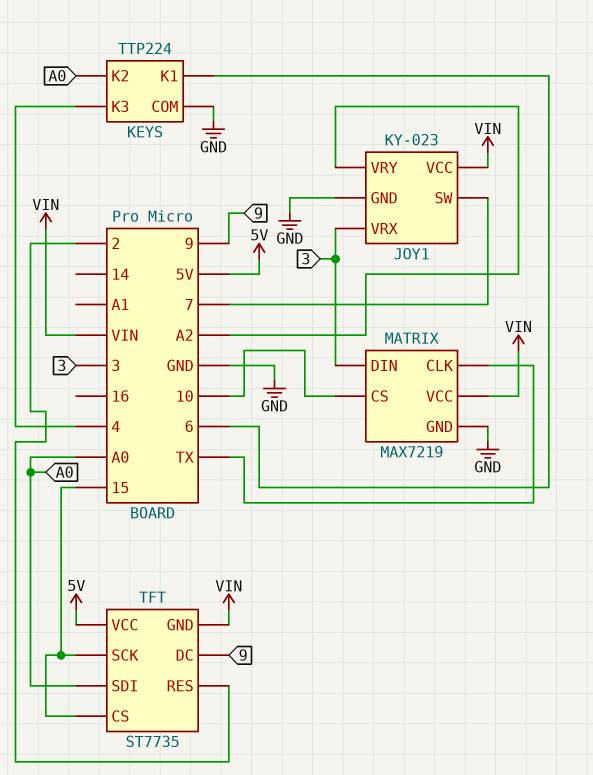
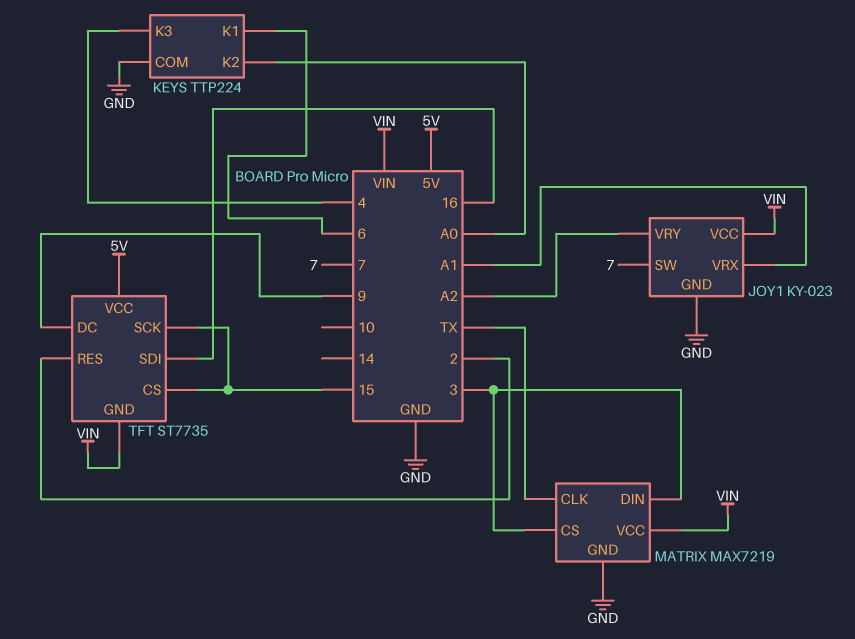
JOY1 pin VRX: 3 -> A1
MATRIX pin CS: 10 -> 3
TFT pin SDI: A0 -> 16

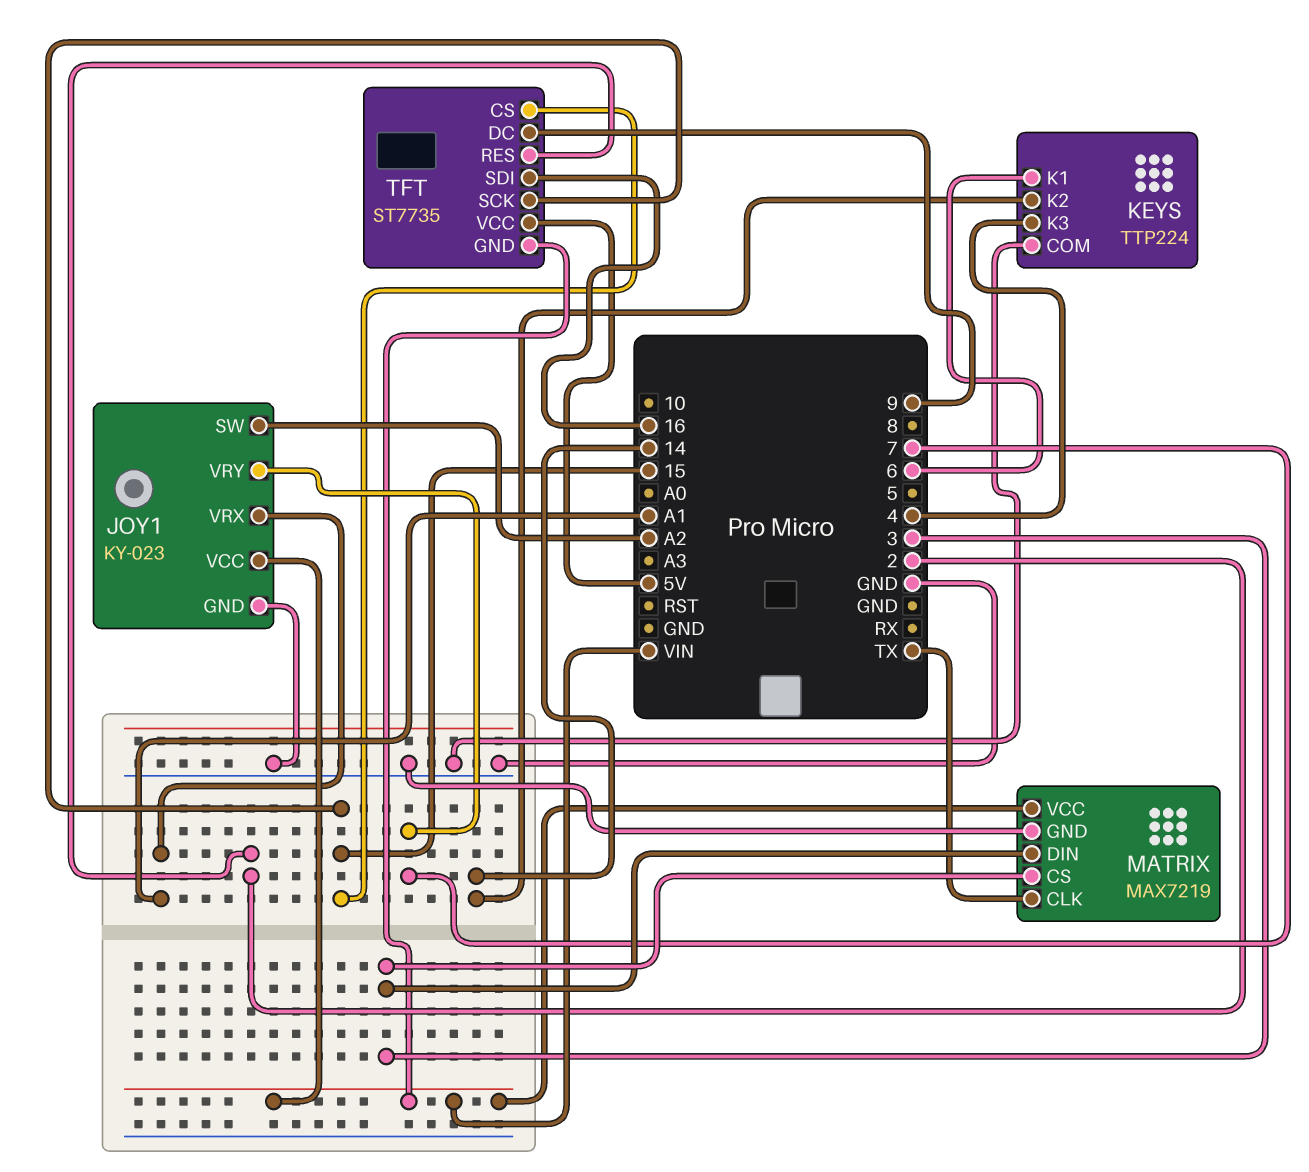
JOY1 pin SW: 7 -> A2
JOY1 pin VRY: A2 -> 7
KEYS pin K2: A0 -> 14

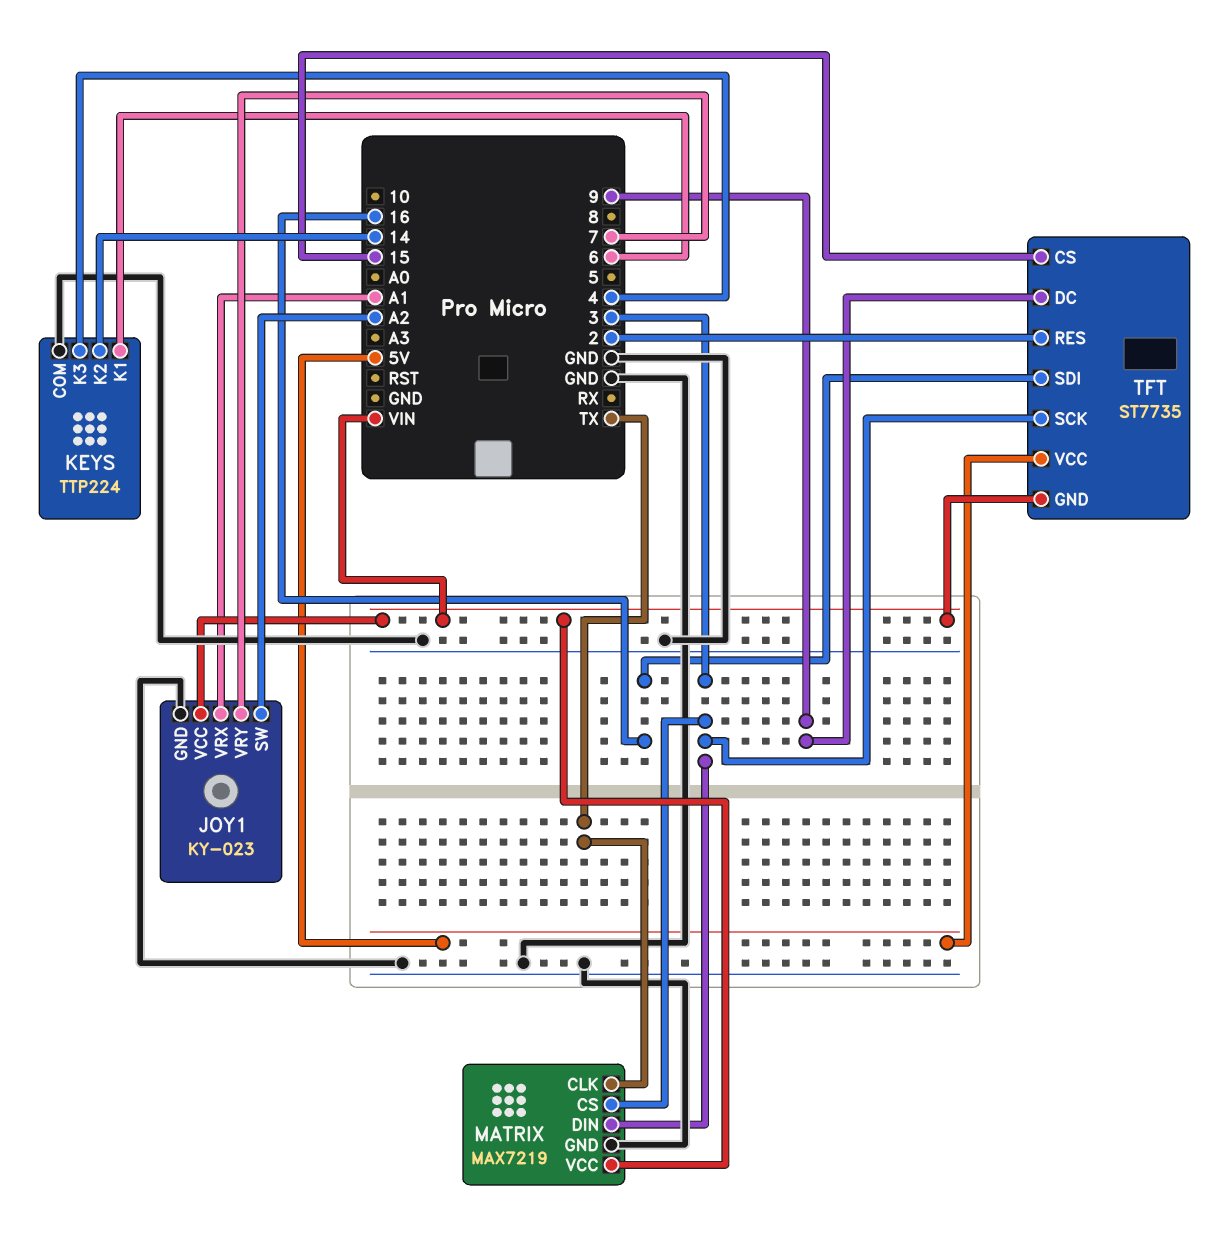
TFT pin SCK: 15 -> 3

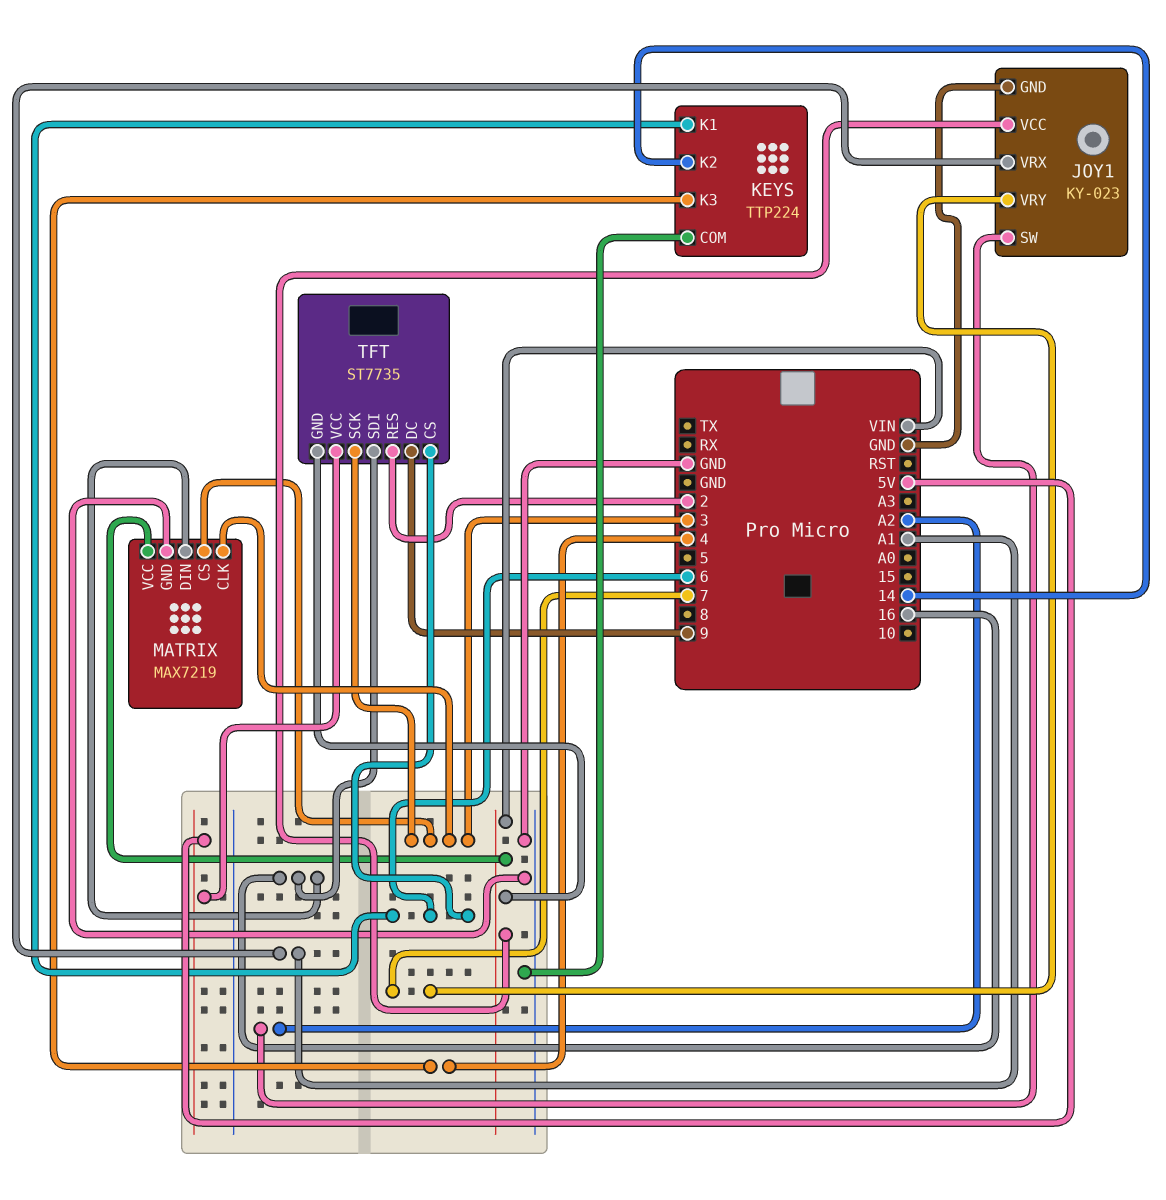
MATRIX pin CLK: TX -> 3
MATRIX pin DIN: 3 -> 16
TFT pin CS: 15 -> 6

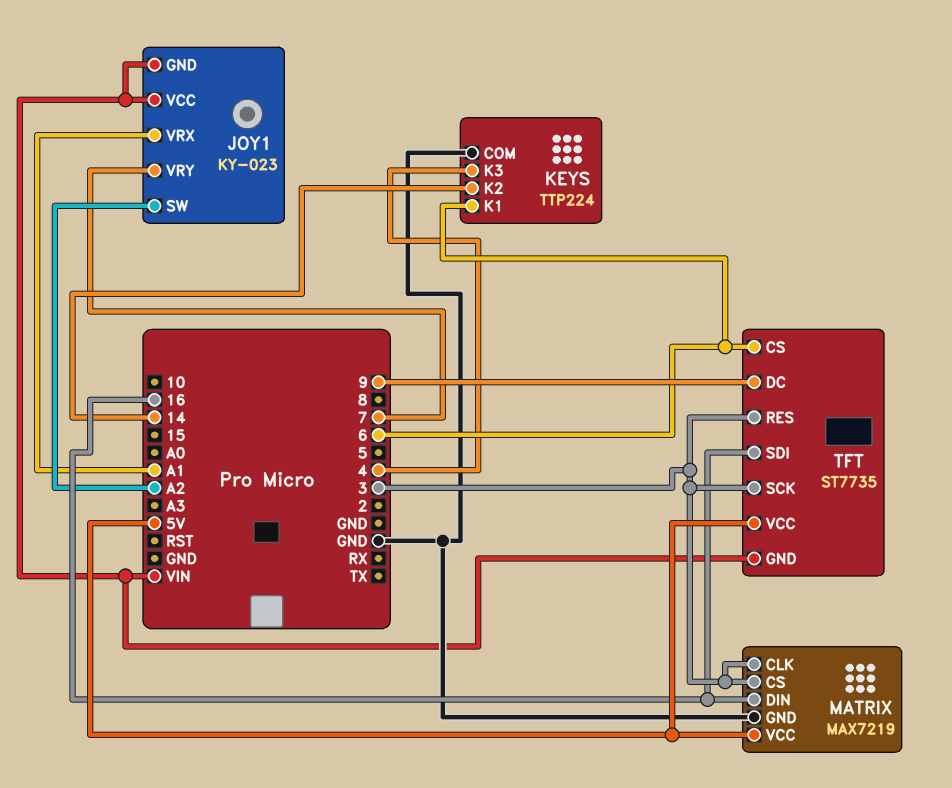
JOY1 pin GND: GND -> VIN
MATRIX pin VCC: VIN -> 5V
TFT pin RES: 2 -> 3

